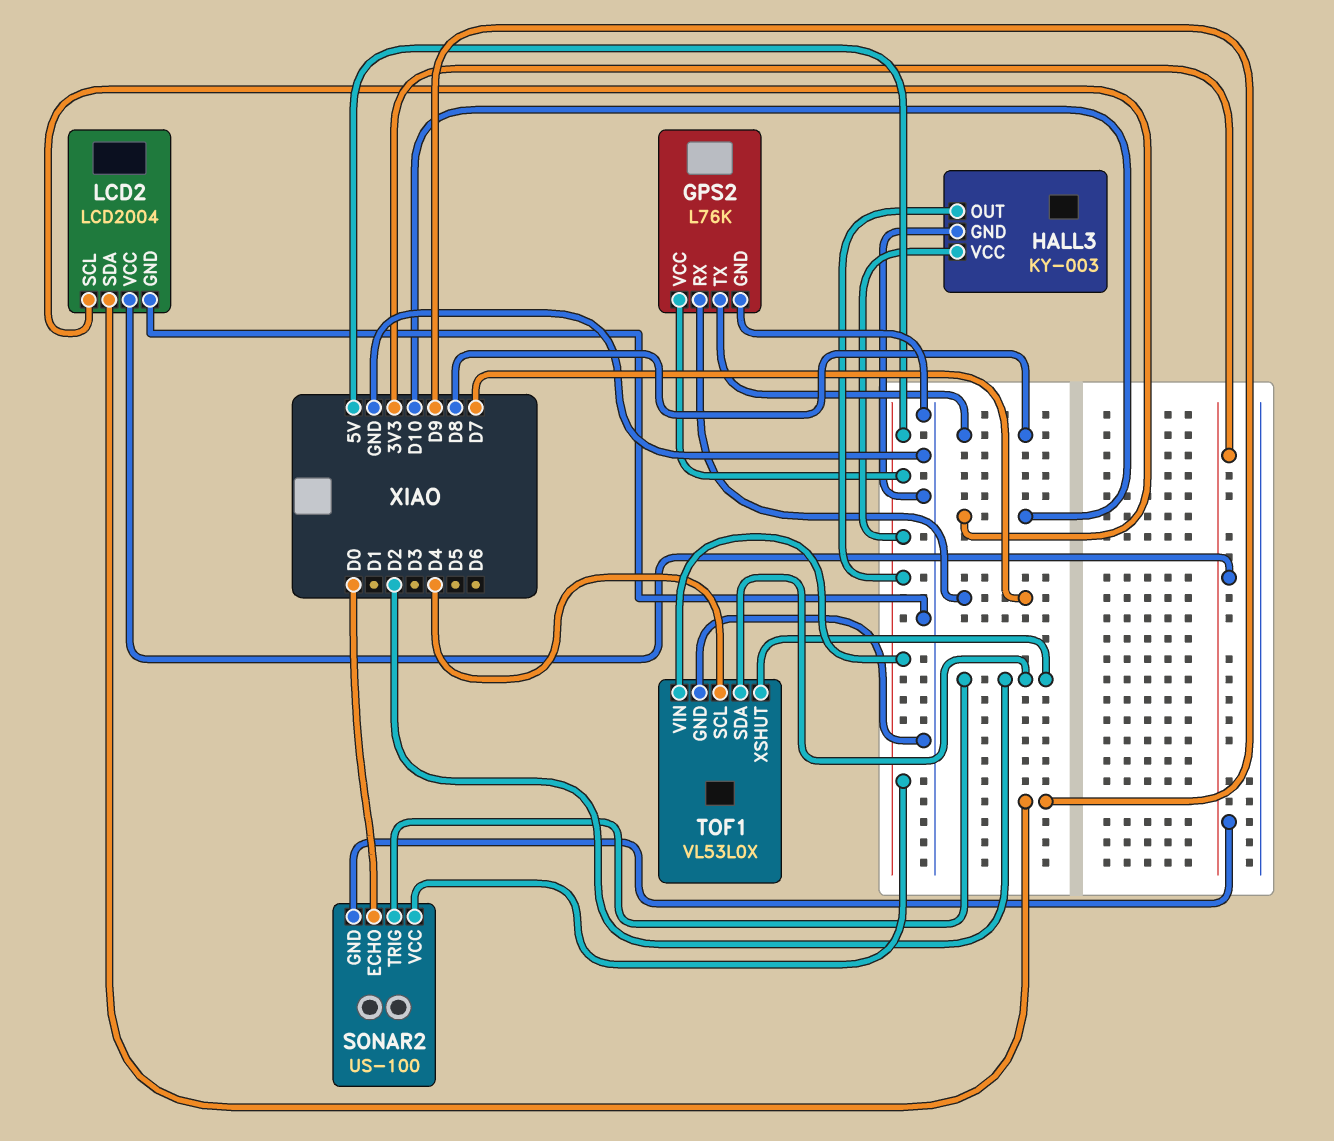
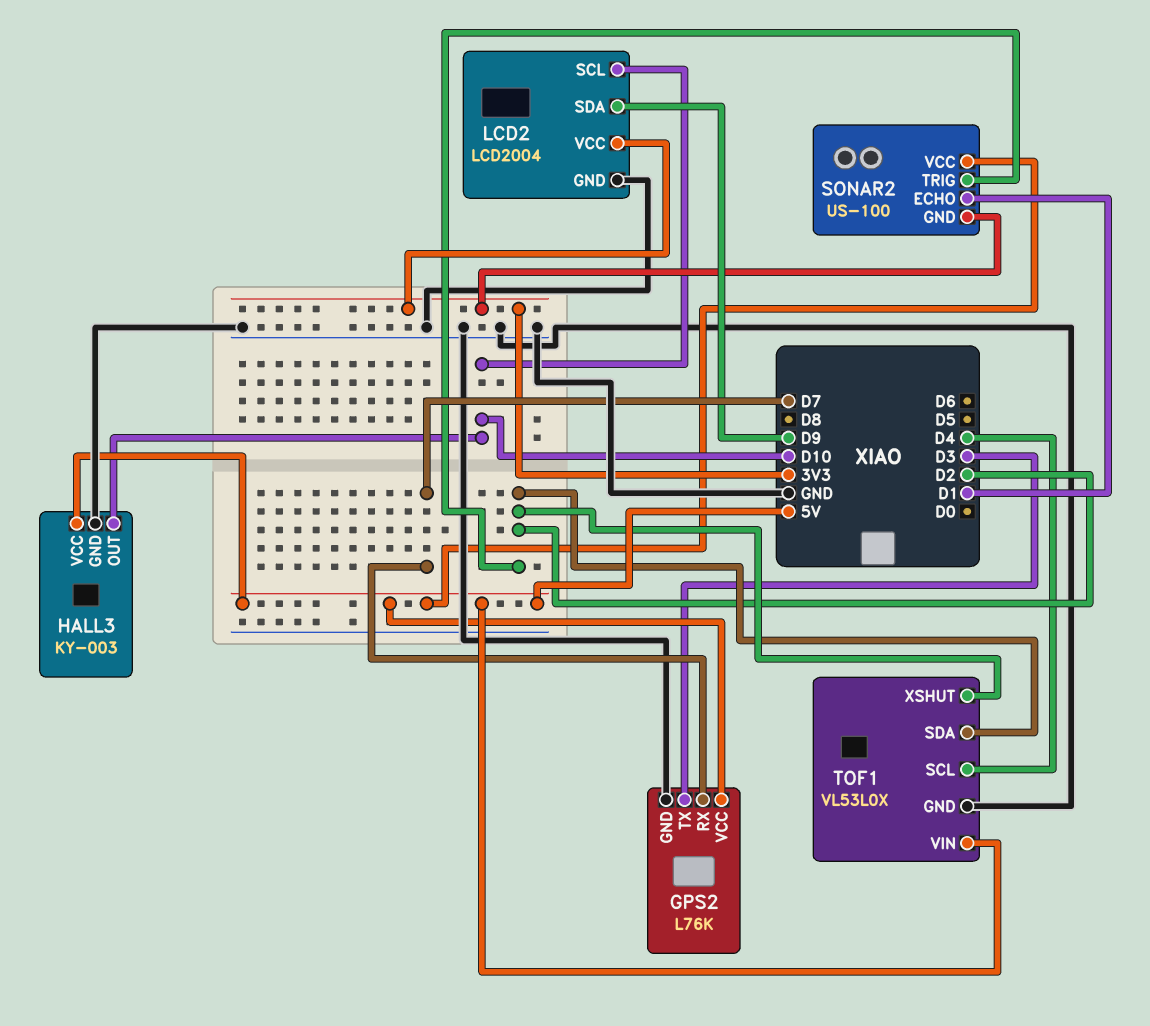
GPS2 pin TX: D8 -> D3
HALL3 pin OUT: 5V -> D10
SONAR2 pin ECHO: D0 -> D1

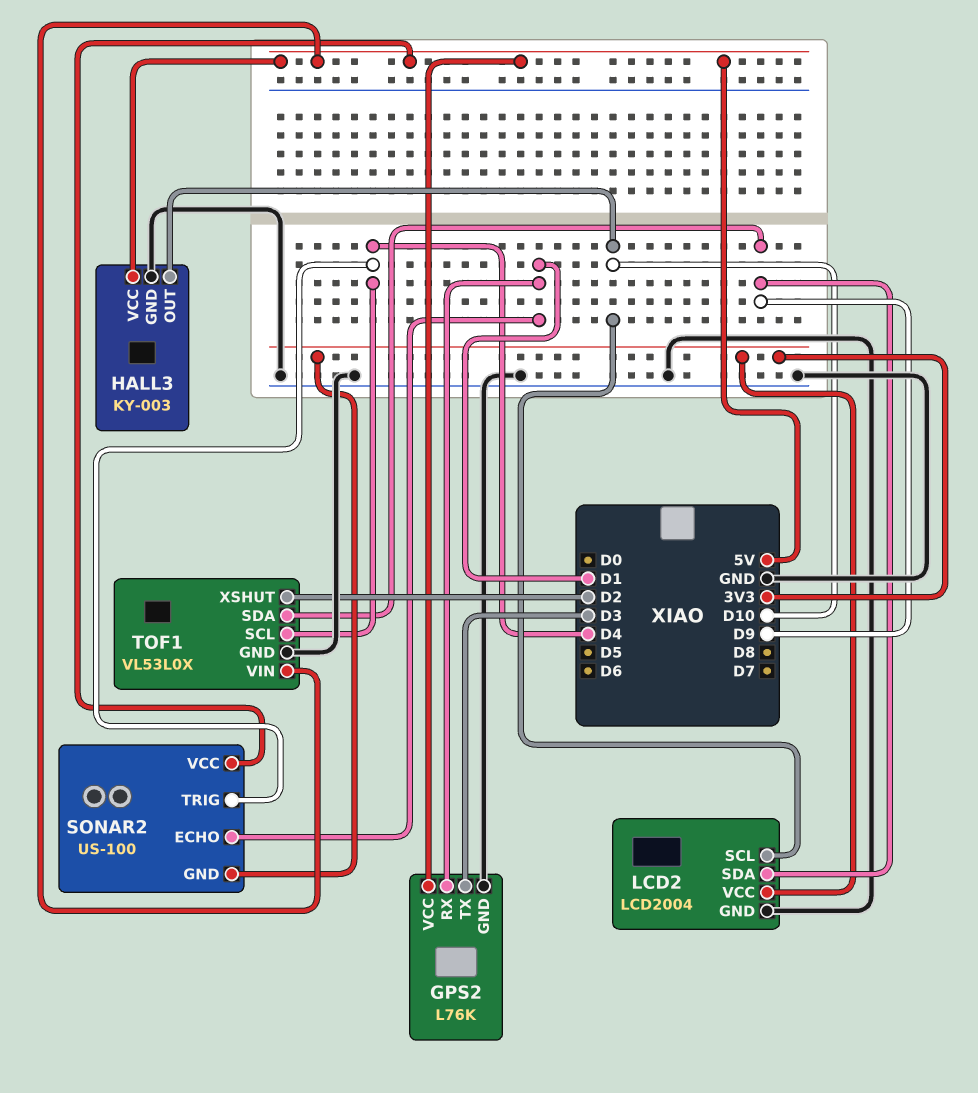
GPS2 pin RX: D7 -> D1
SONAR2 pin TRIG: D2 -> D4
TOF1 pin SDA: D2 -> D9

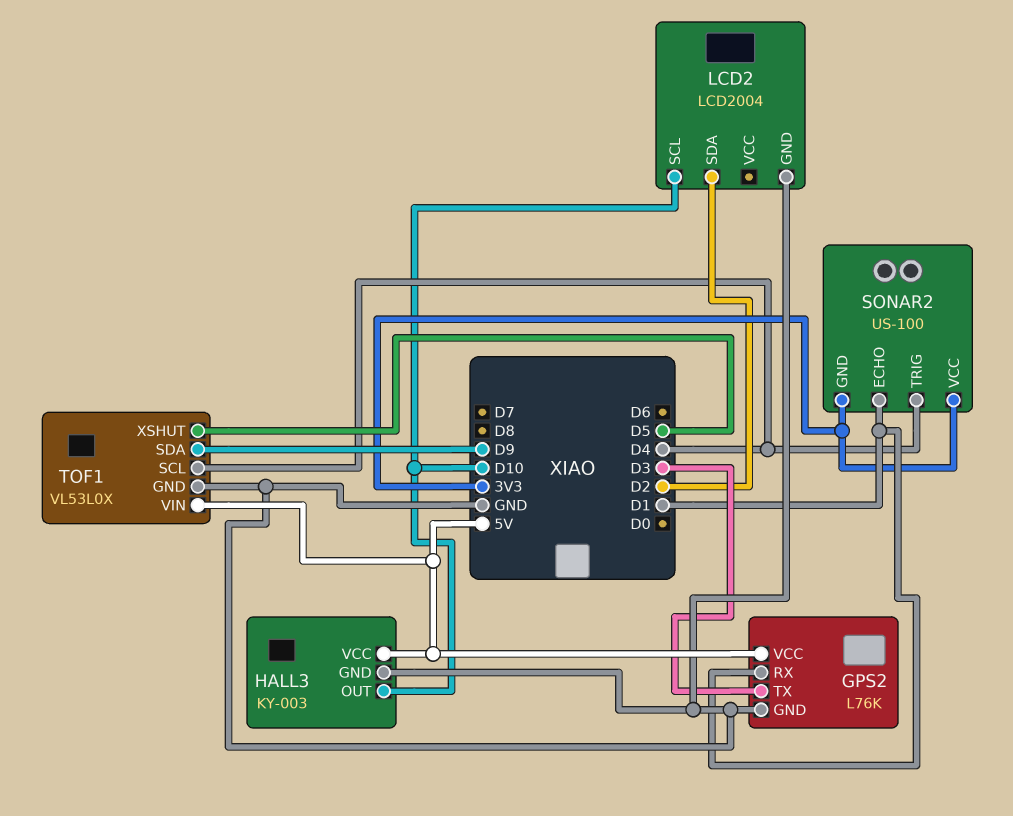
LCD2 pin SDA: D9 -> D2
LCD2 pin VCC: 3V3 -> none
SONAR2 pin VCC: 5V -> 3V3
TOF1 pin XSHUT: D2 -> D5

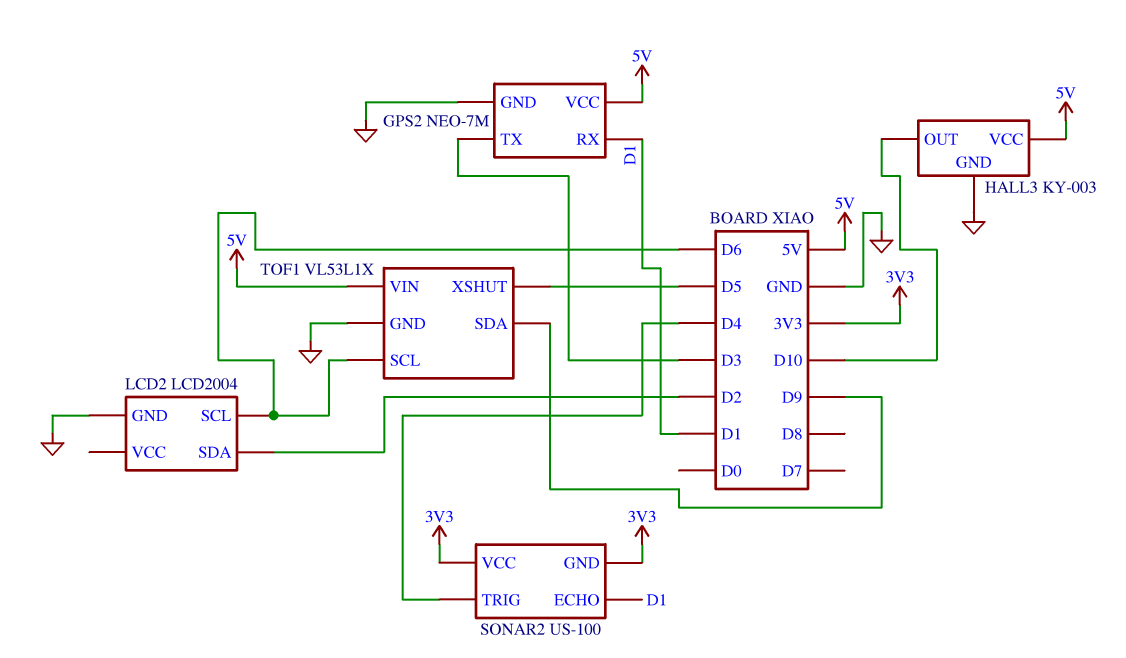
GPS2: L76K -> NEO-7M
LCD2 pin SCL: D10 -> D6
TOF1: VL53L0X -> VL53L1X
TOF1 pin SCL: D4 -> D6

